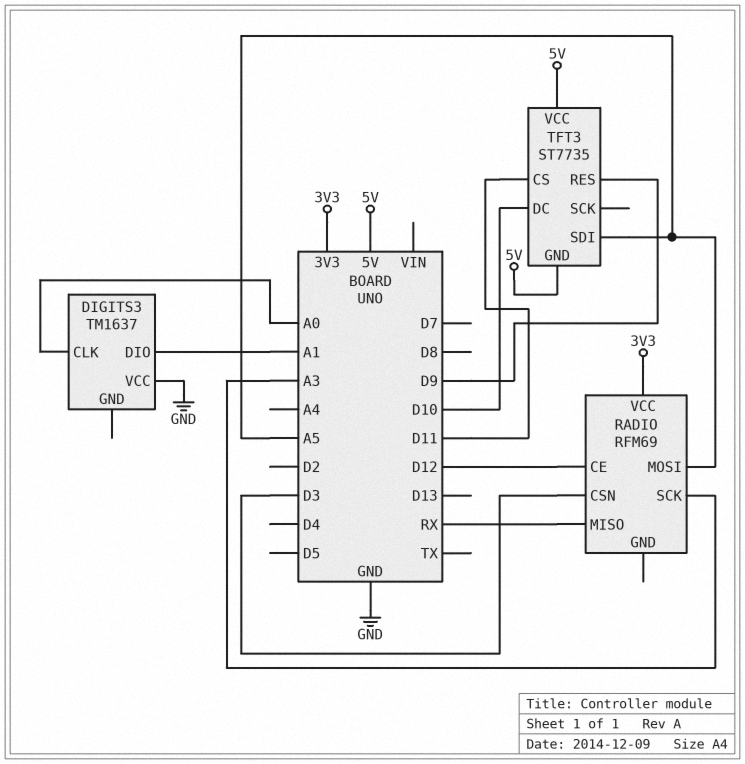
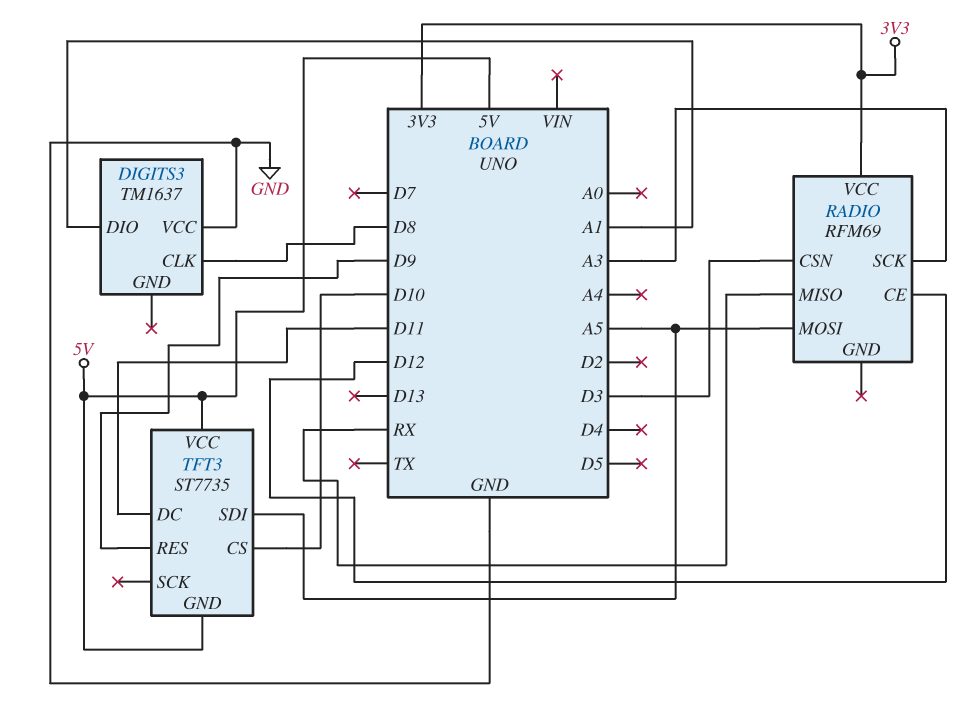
DIGITS3 pin CLK: A0 -> D8
TFT3 pin CS: D11 -> D10
TFT3 pin DC: D10 -> D11

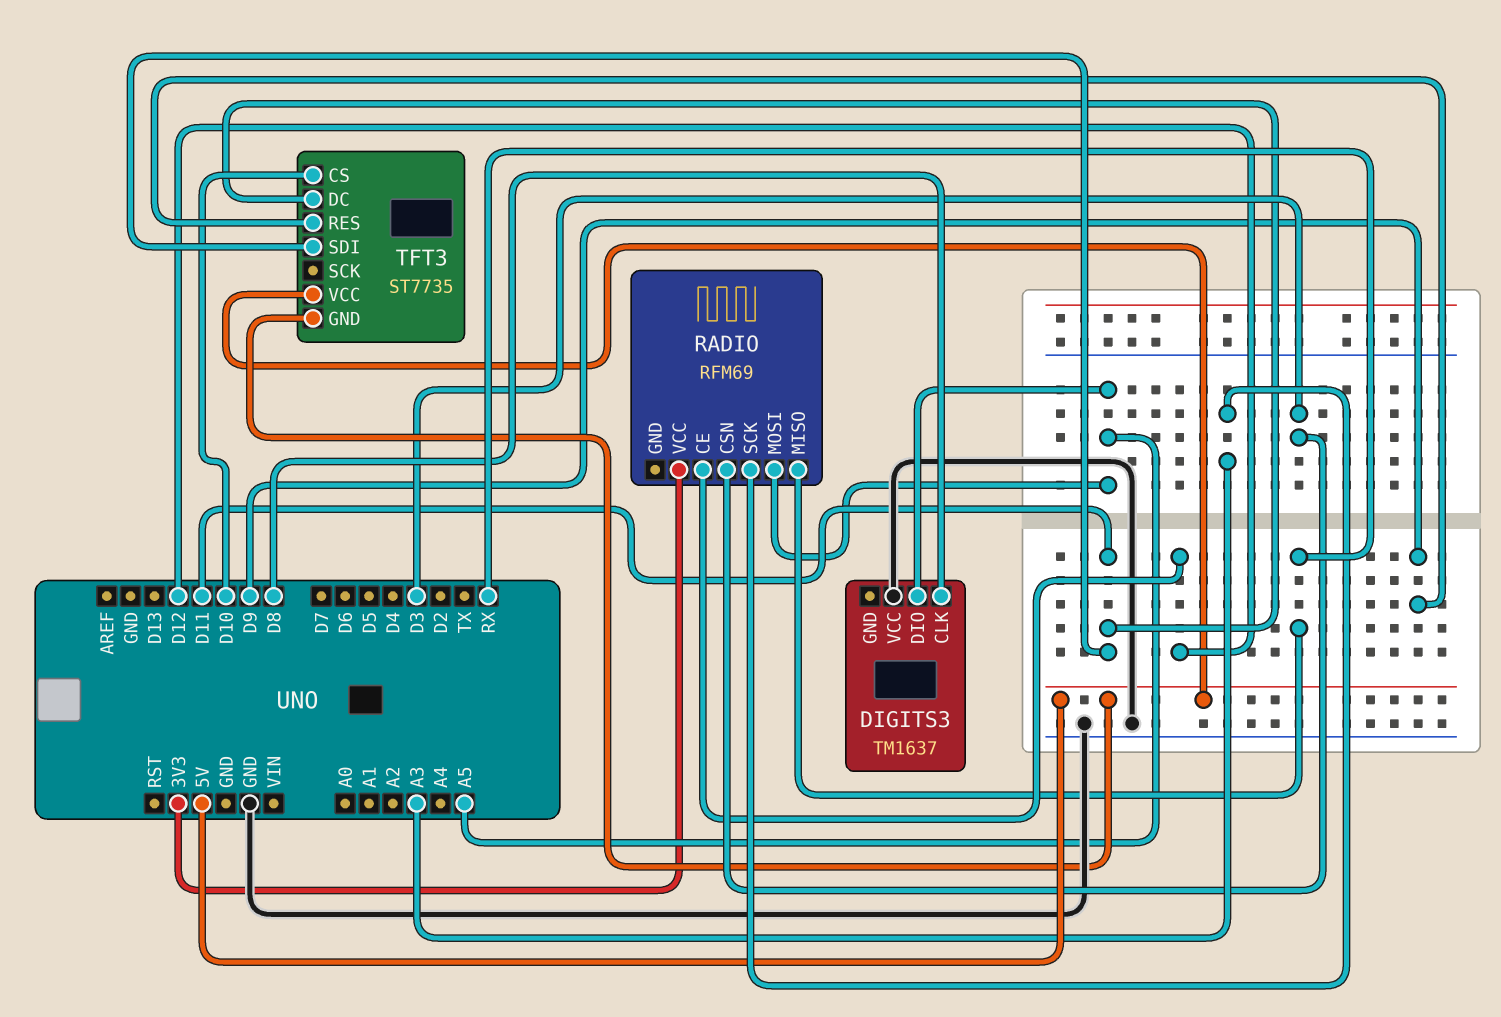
DIGITS3 pin DIO: A1 -> A5
TFT3 pin SDI: A5 -> D11

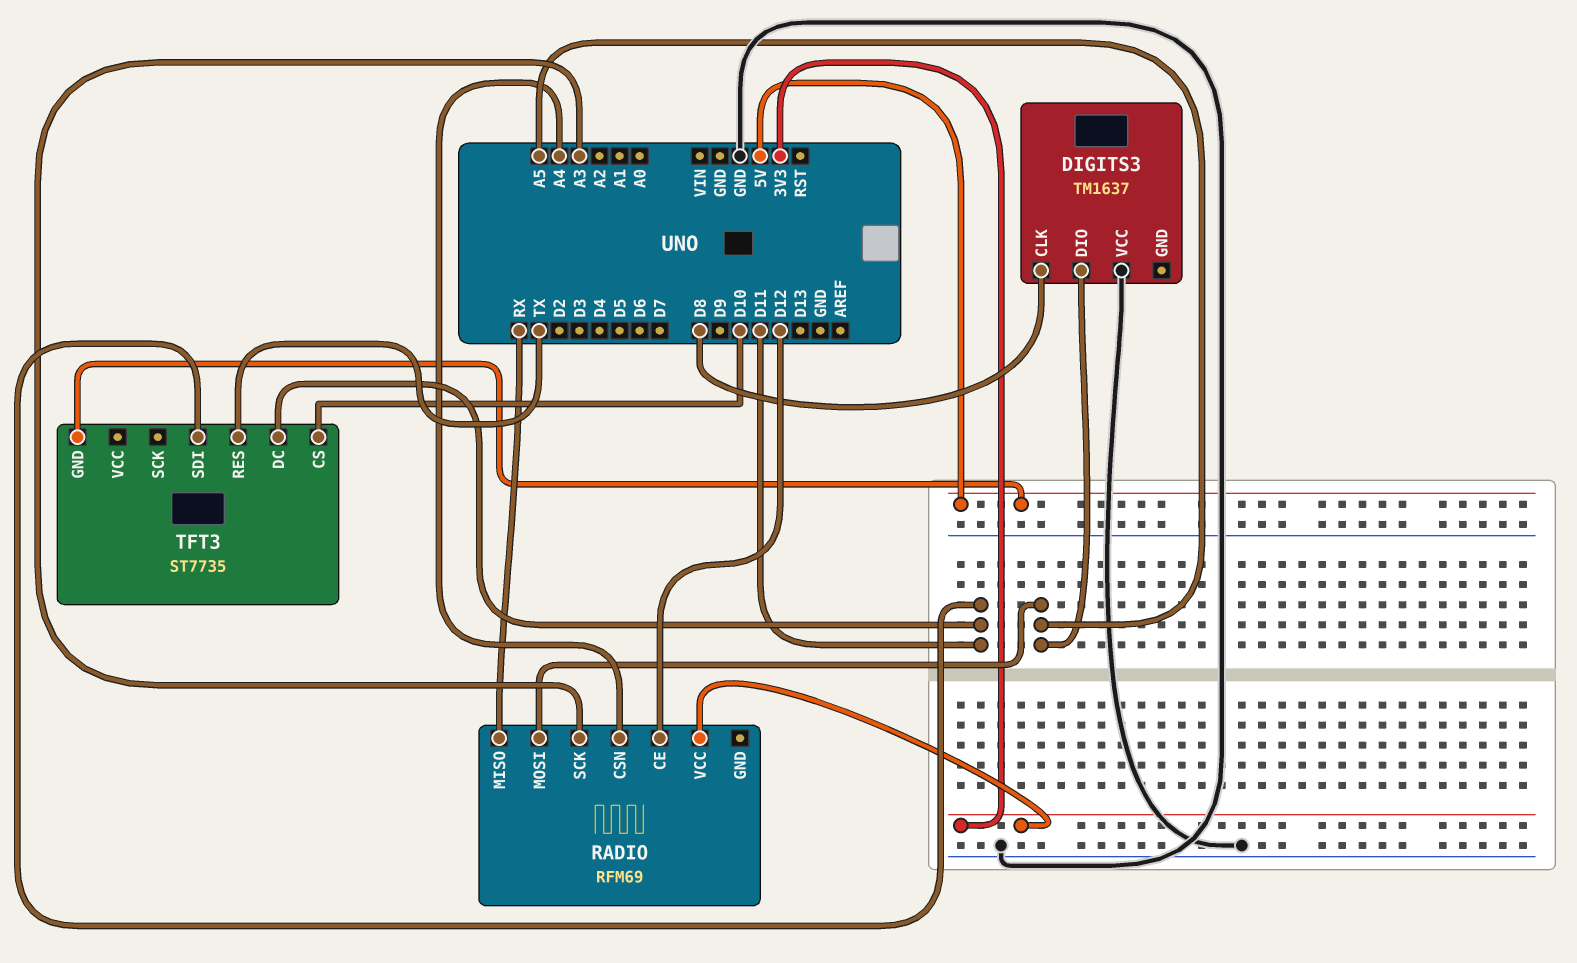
RADIO pin CSN: D3 -> A4
TFT3 pin RES: D9 -> TX
TFT3 pin VCC: 5V -> none

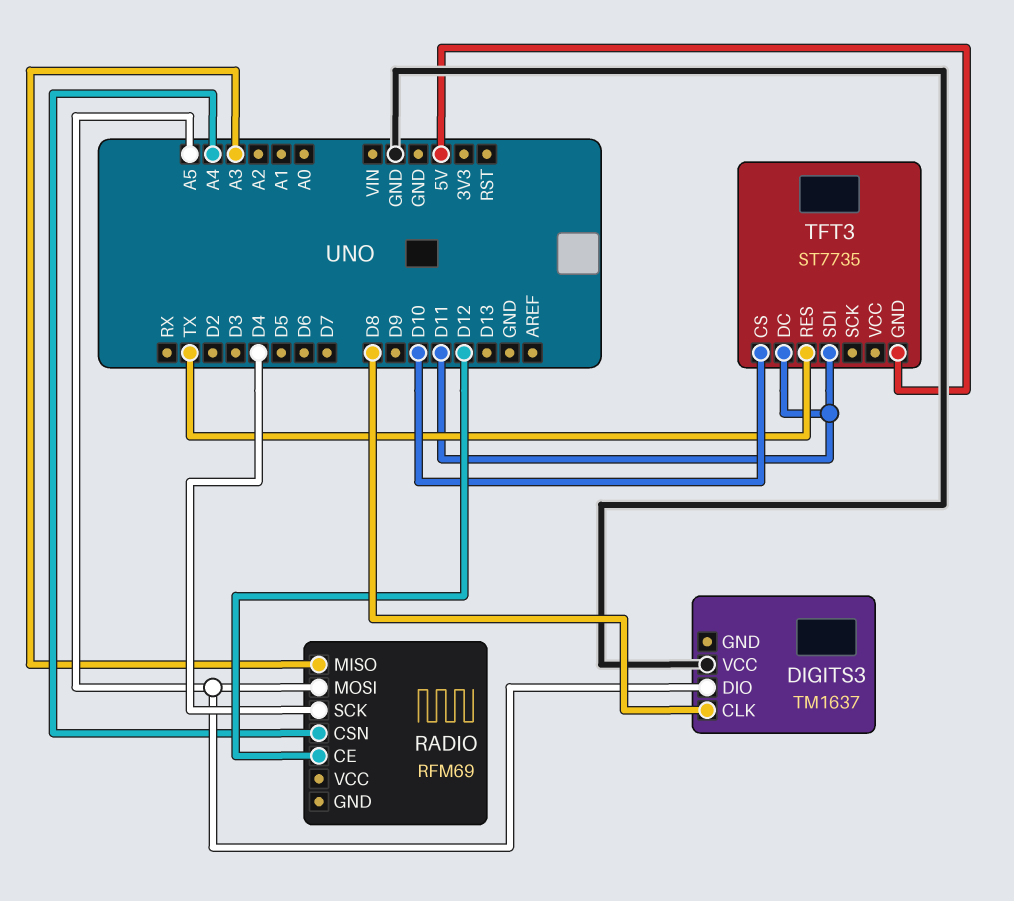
RADIO pin MISO: RX -> A3
RADIO pin SCK: A3 -> D4
RADIO pin VCC: 3V3 -> none

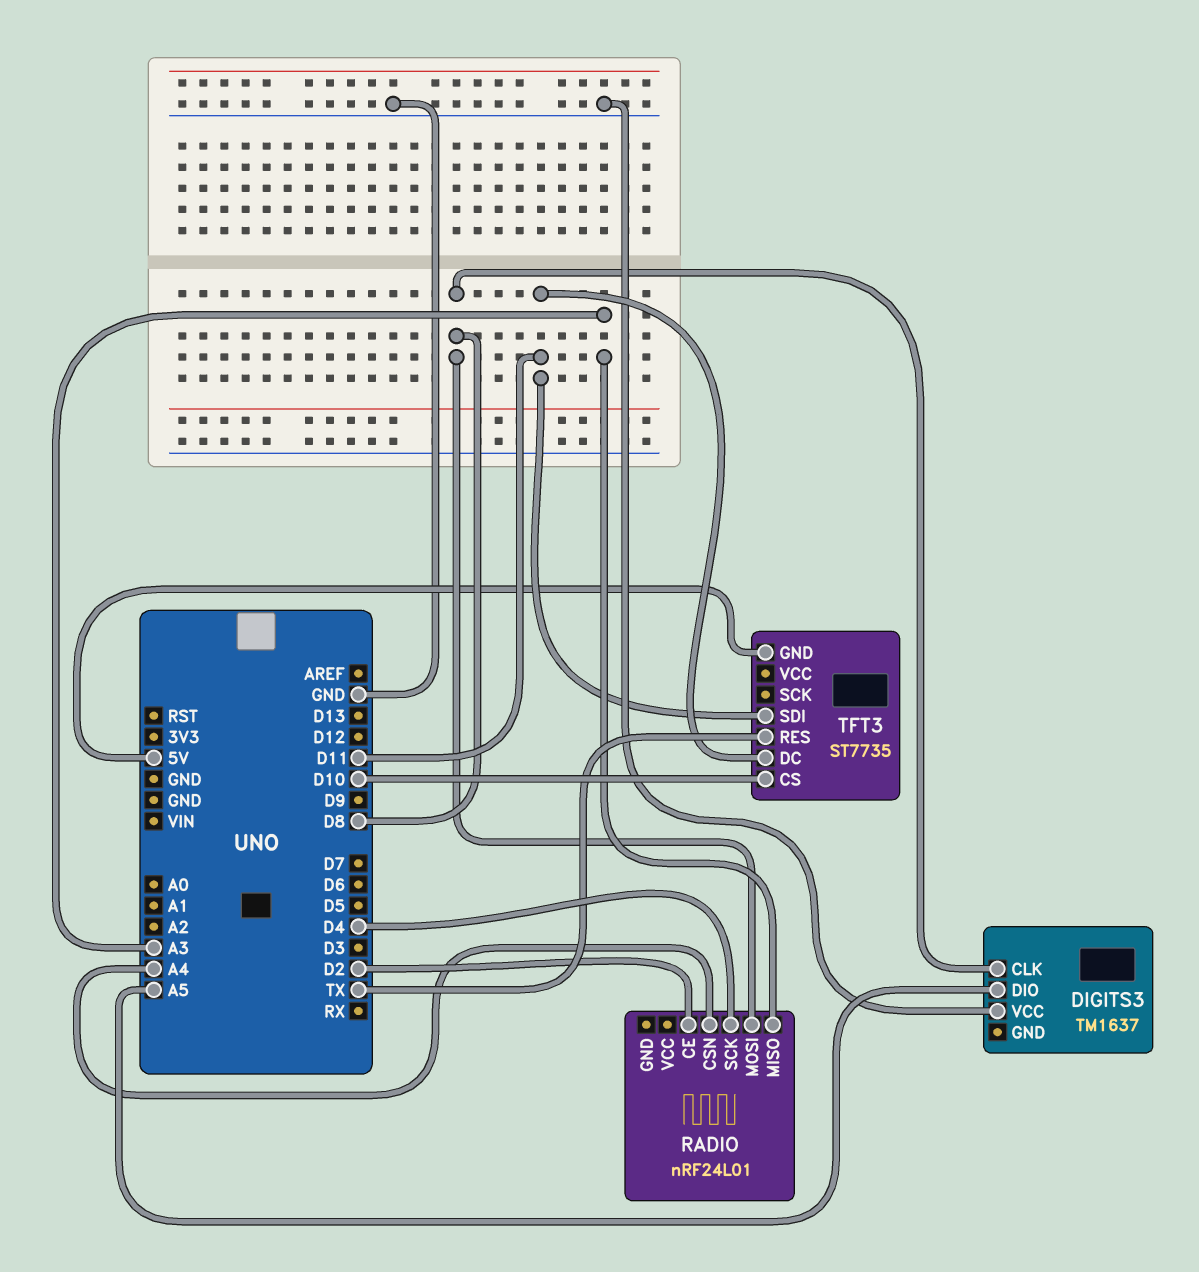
RADIO: RFM69 -> nRF24L01
RADIO pin CE: D12 -> D2
RADIO pin MOSI: A5 -> D8

